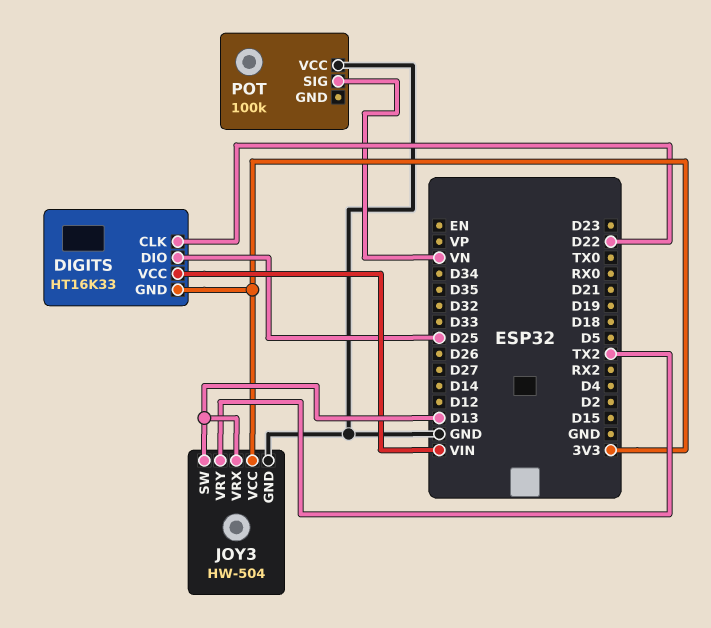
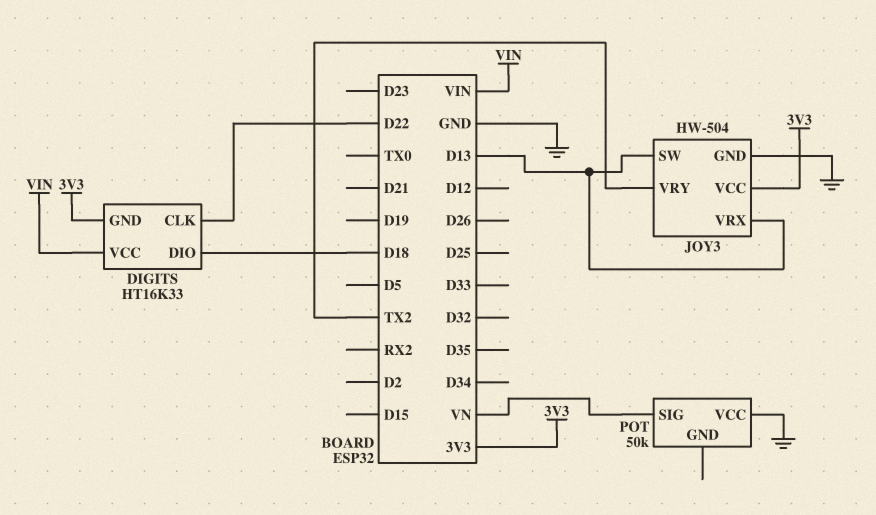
DIGITS pin DIO: D25 -> D18
POT: 100k -> 50k

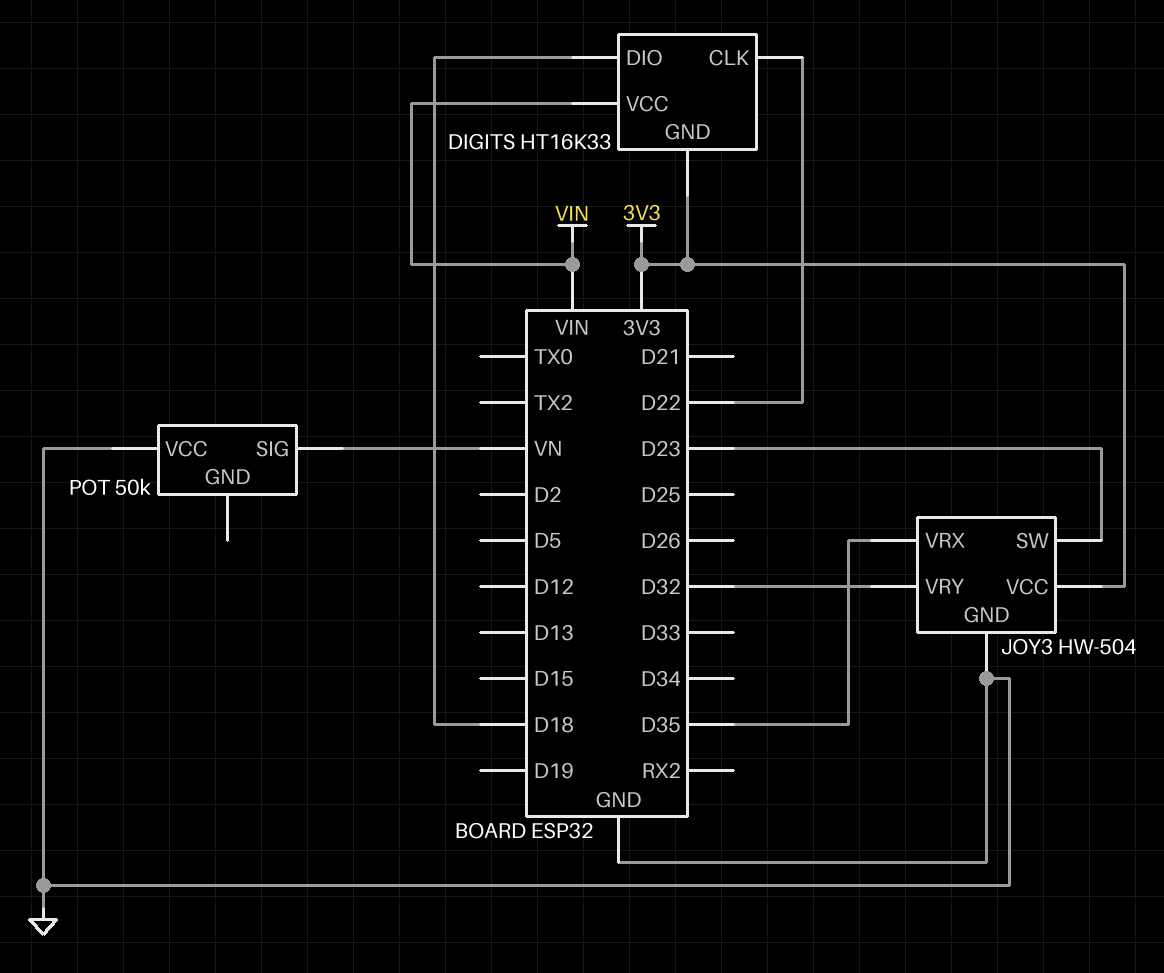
JOY3 pin SW: D13 -> D23
JOY3 pin VRX: D13 -> D35
JOY3 pin VRY: TX2 -> D32

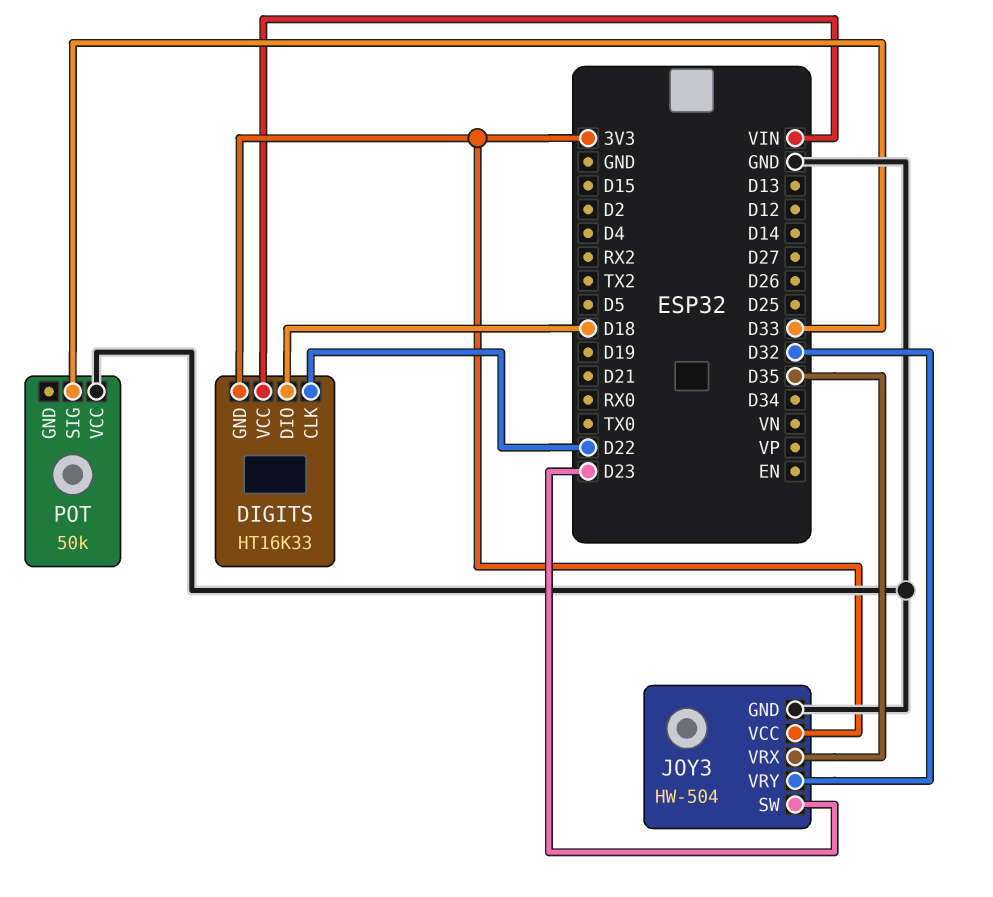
POT pin SIG: VN -> D33

